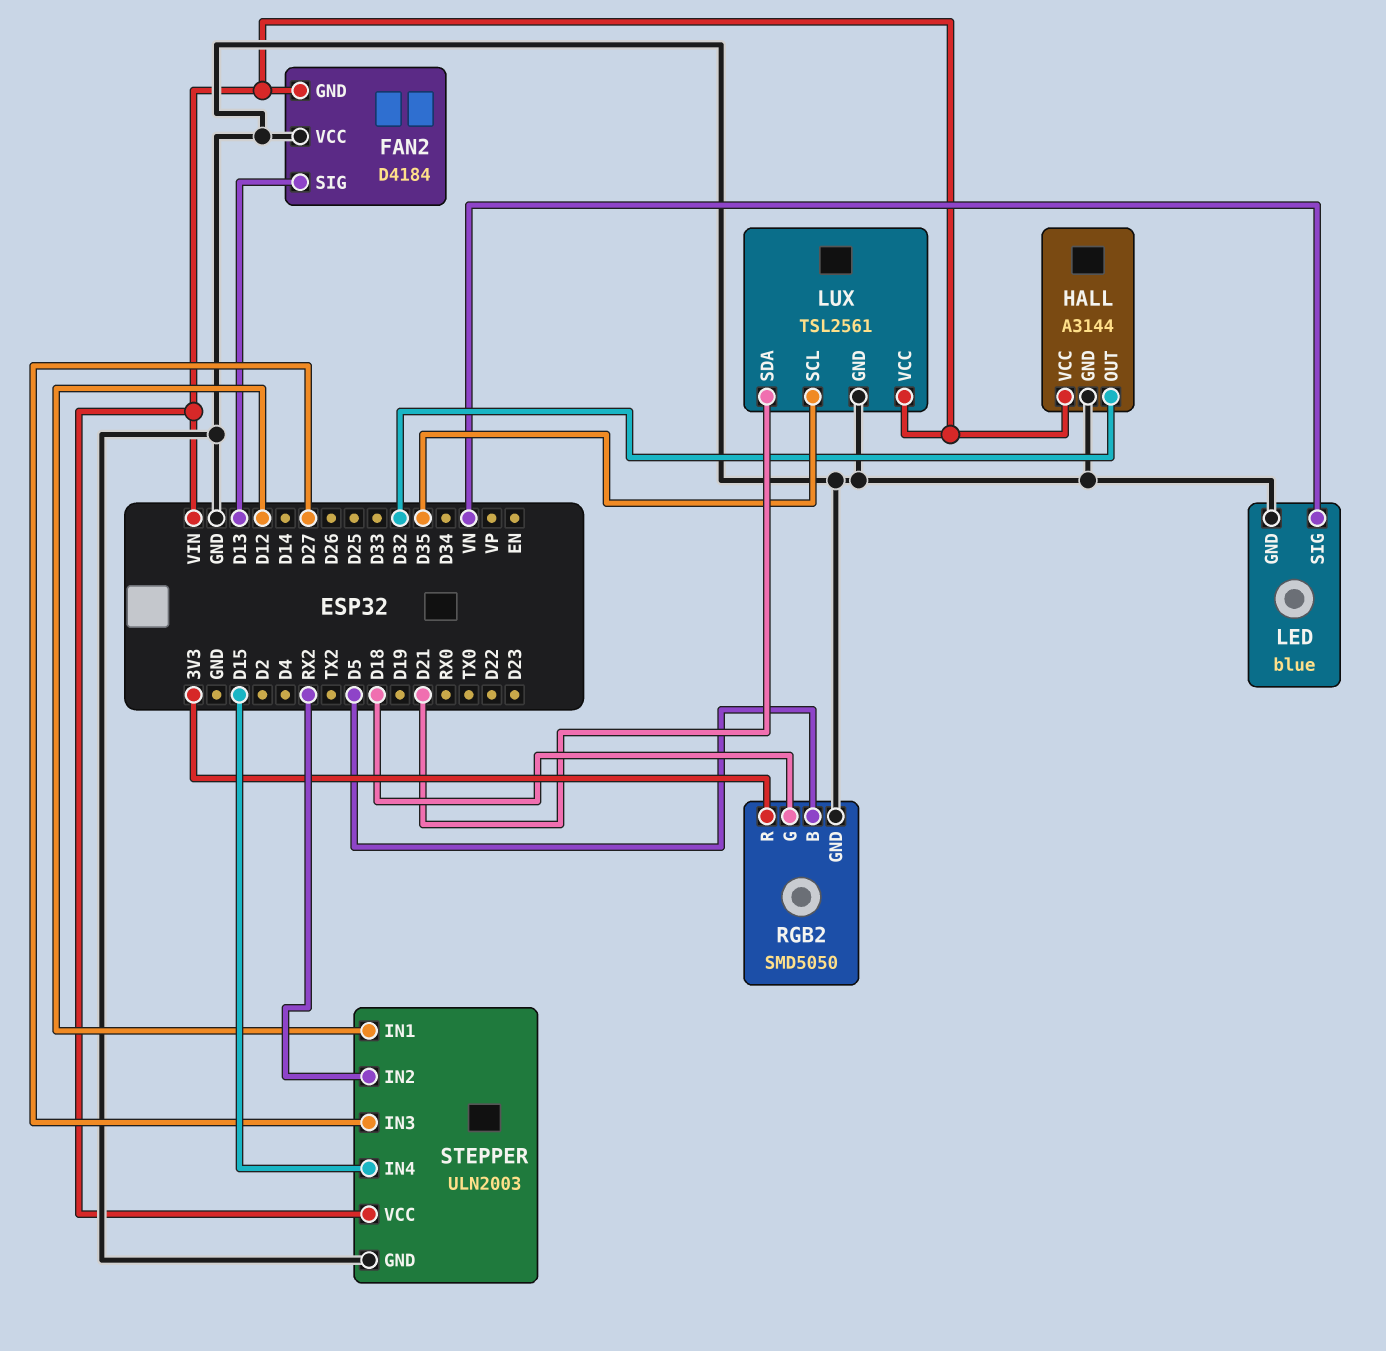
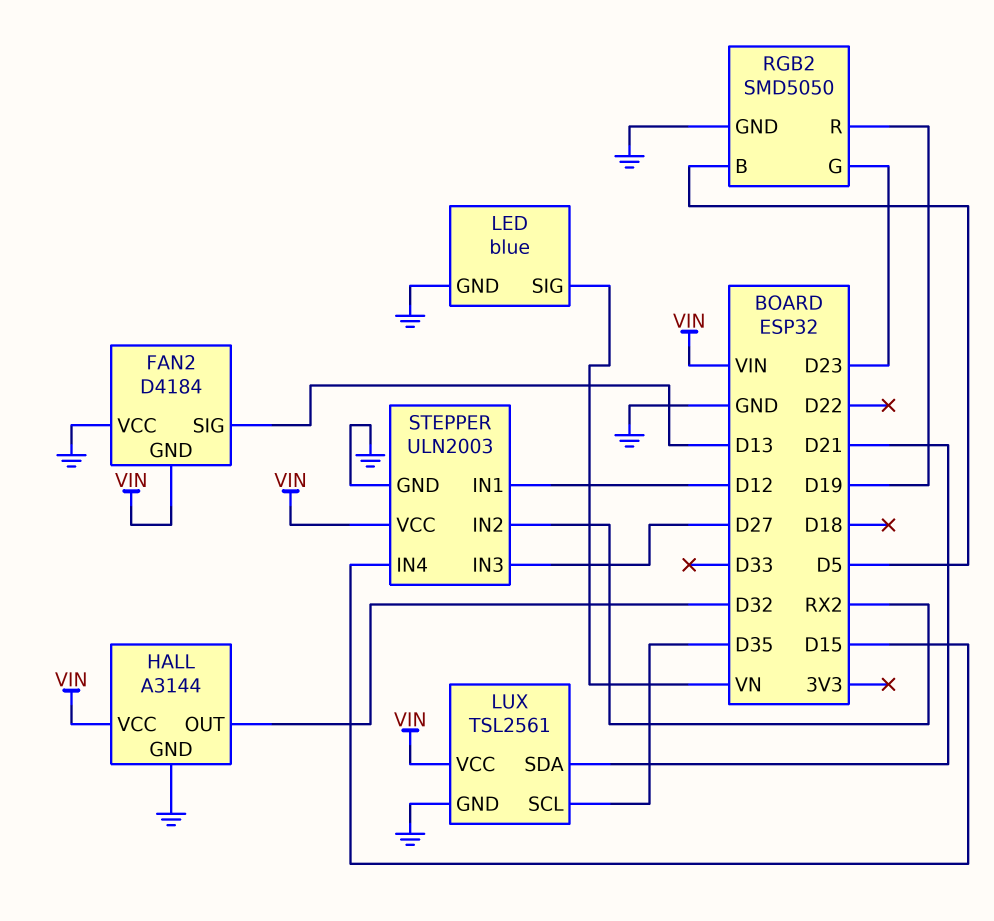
RGB2 pin G: D18 -> D23
RGB2 pin R: 3V3 -> D19

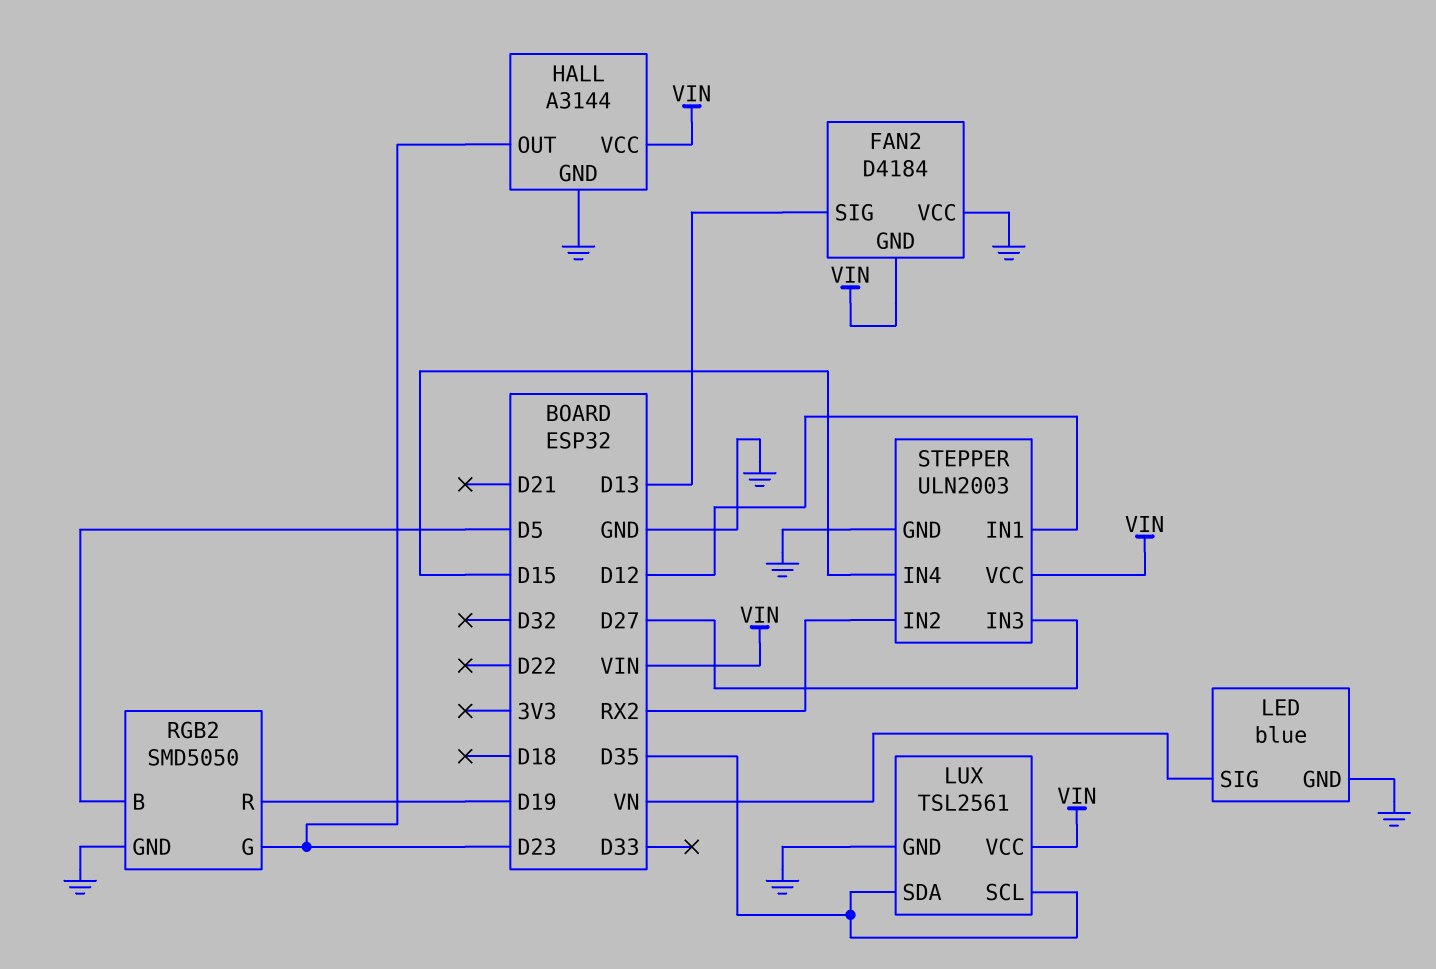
HALL pin OUT: D32 -> D23
LUX pin SDA: D21 -> D35

